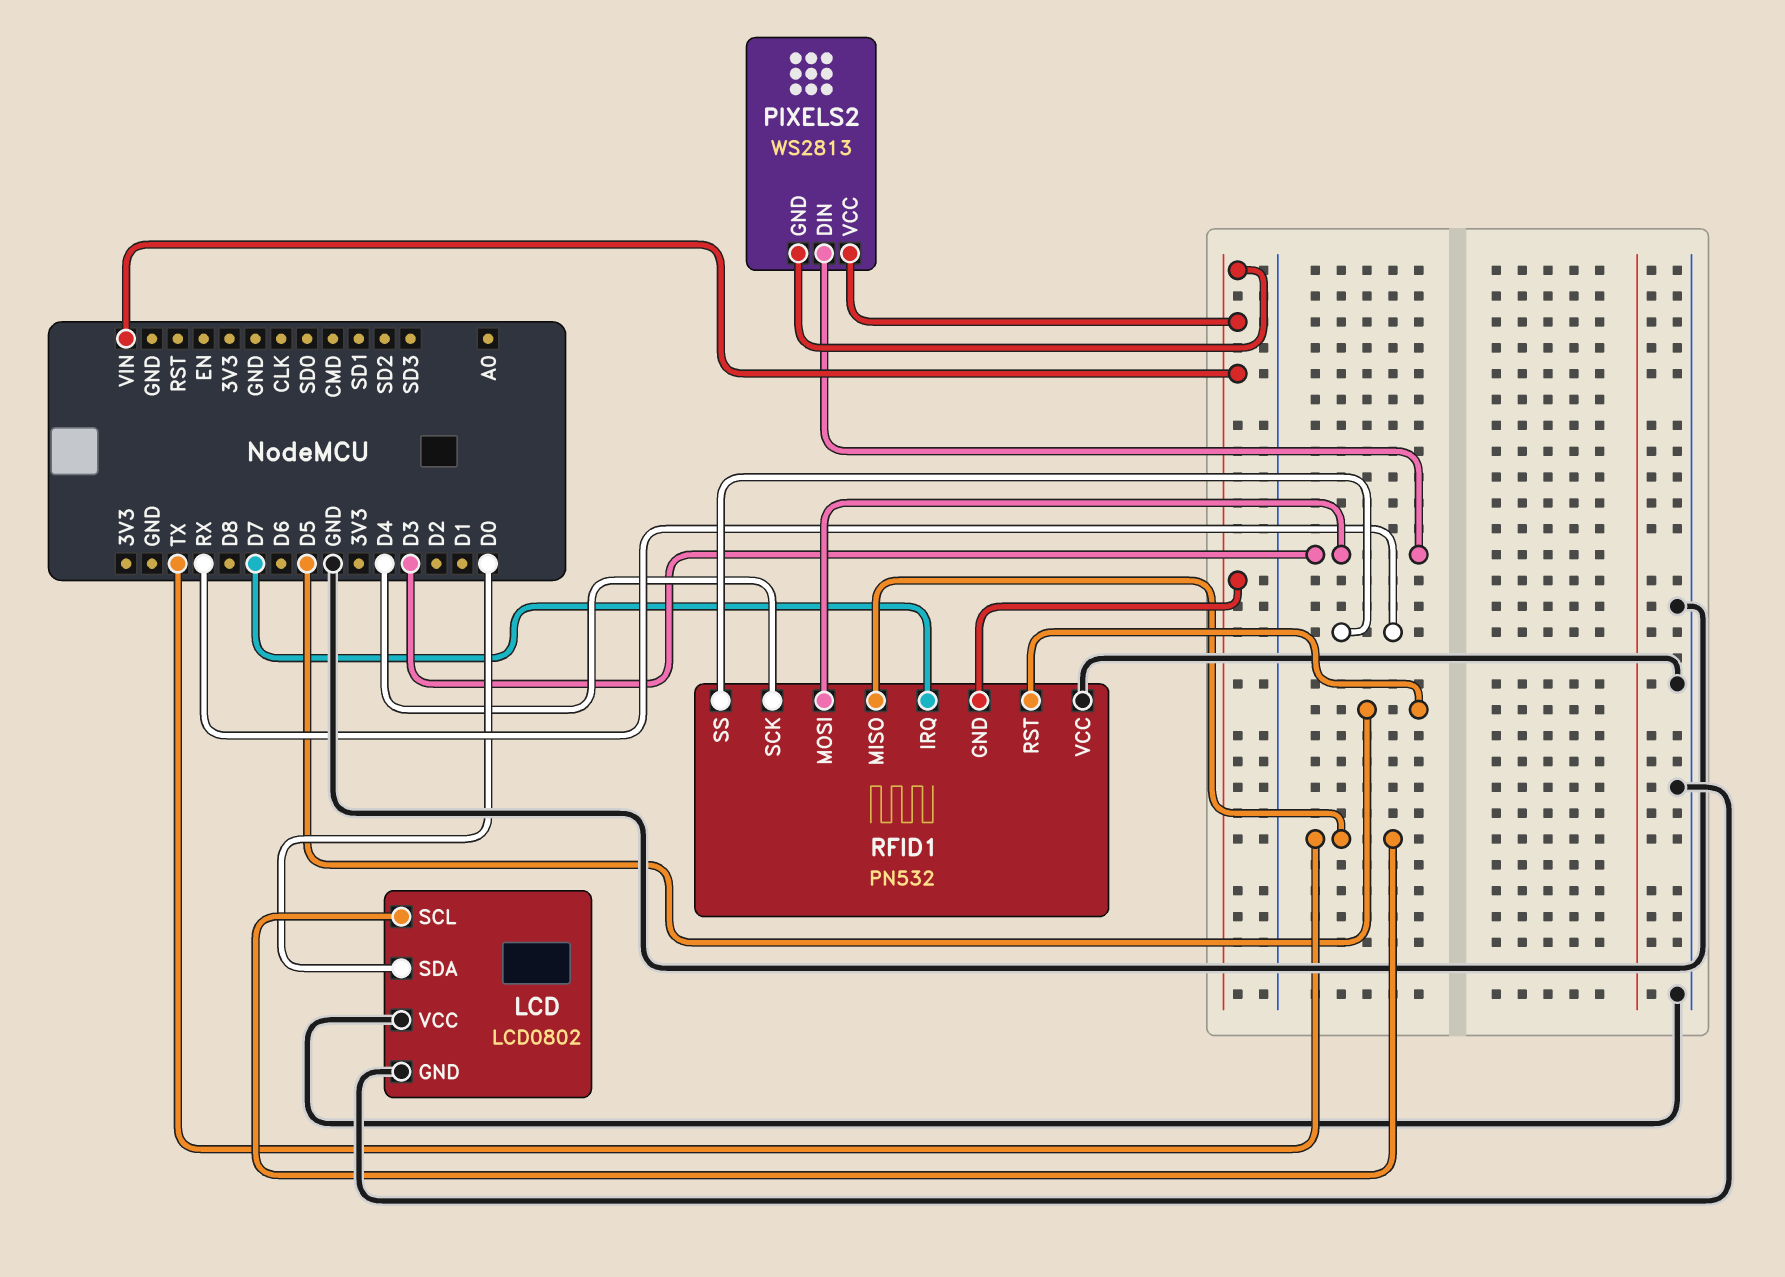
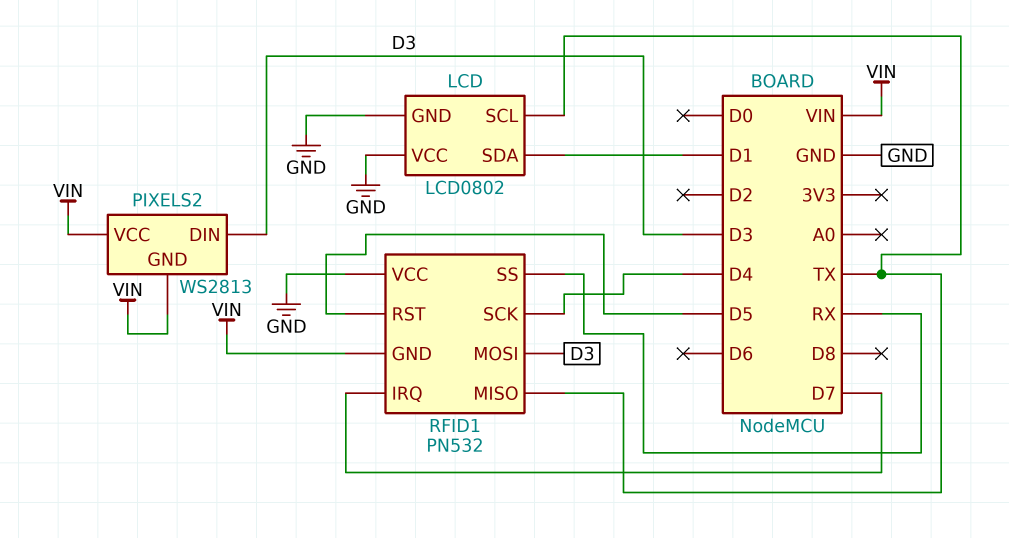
LCD pin SDA: D0 -> D1

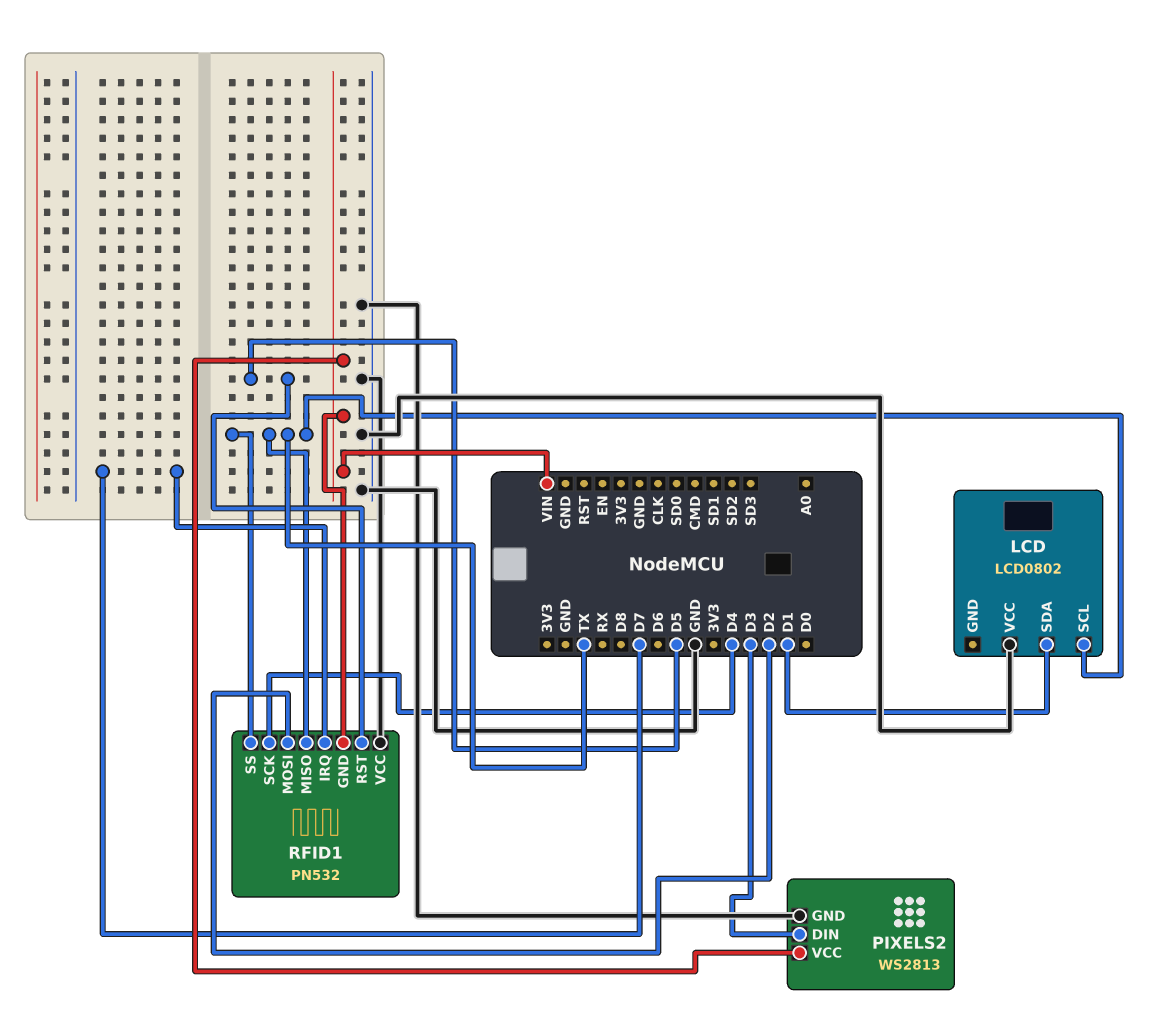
LCD pin GND: GND -> none
PIXELS2 pin GND: VIN -> GND
RFID1 pin MOSI: D3 -> D2
RFID1 pin SS: RX -> TX

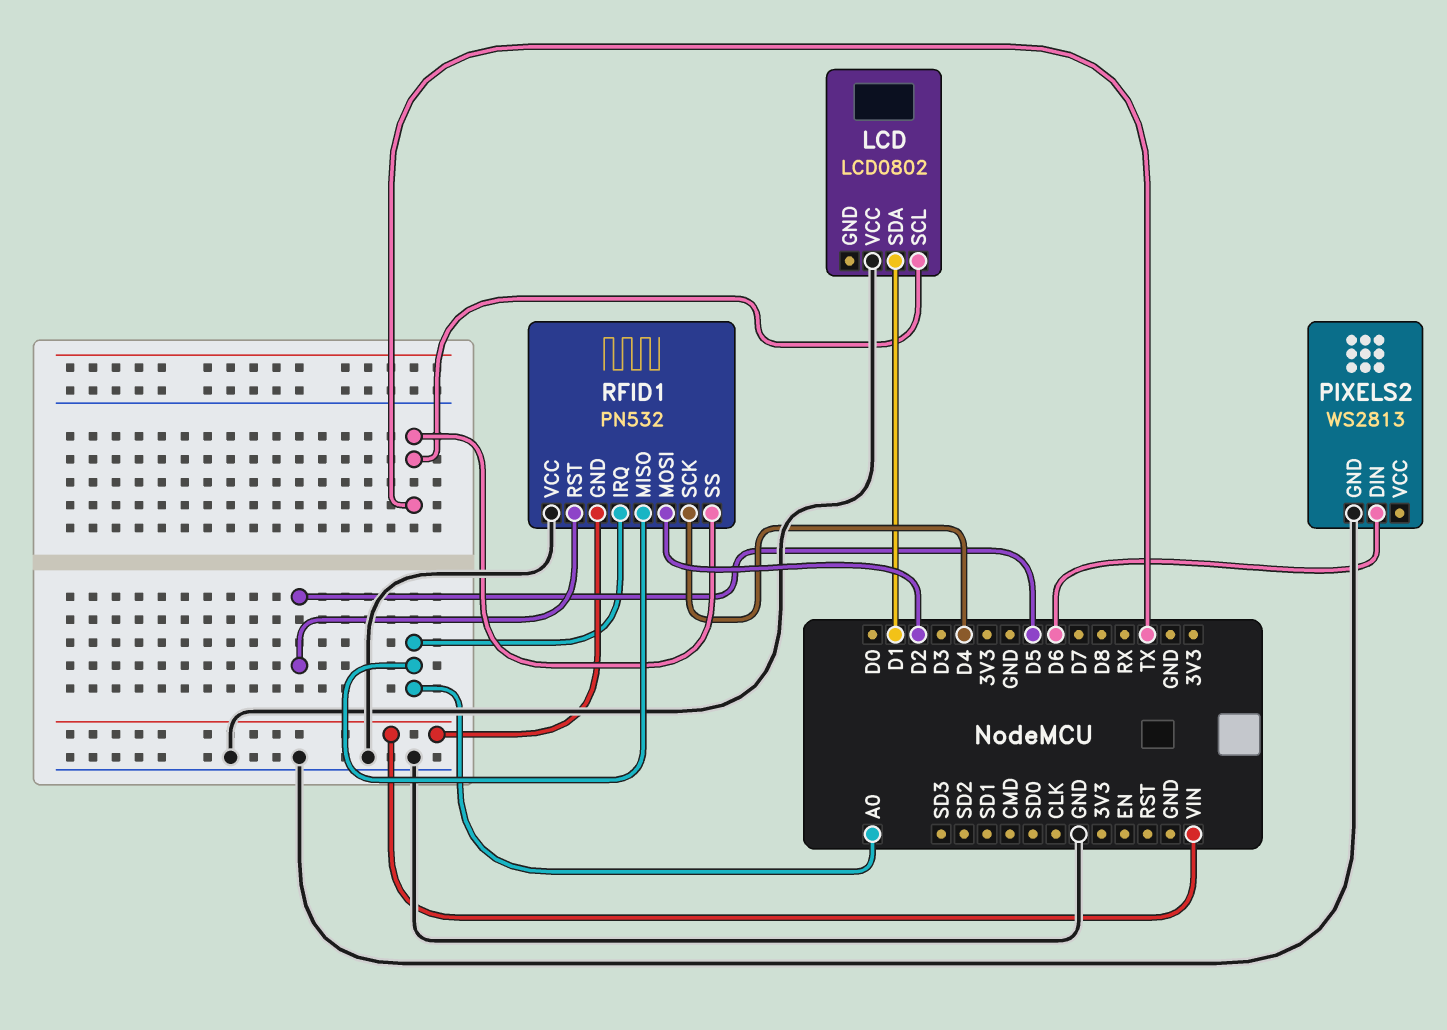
PIXELS2 pin DIN: D3 -> D6
PIXELS2 pin VCC: VIN -> none
RFID1 pin IRQ: D7 -> A0
RFID1 pin MISO: TX -> A0

